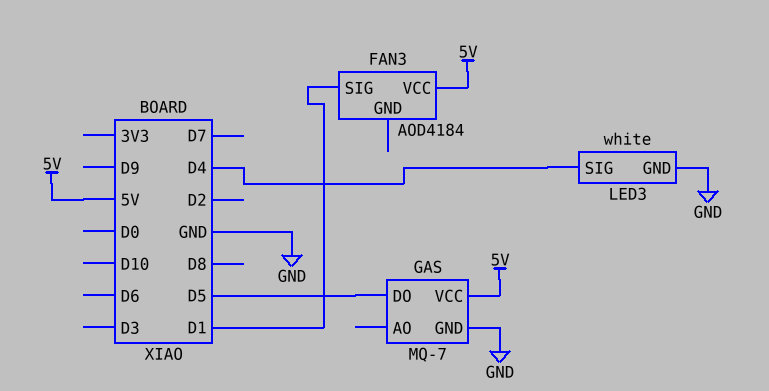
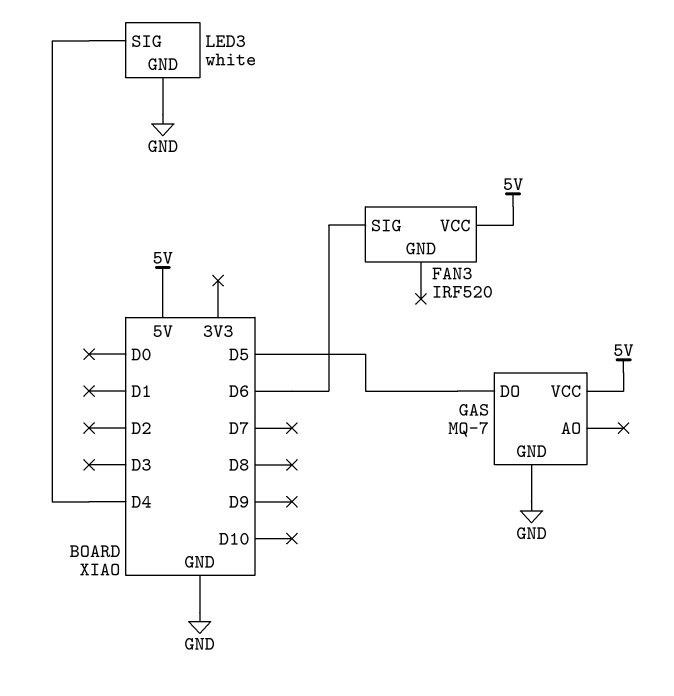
FAN3: AOD4184 -> IRF520
FAN3 pin SIG: D1 -> D6

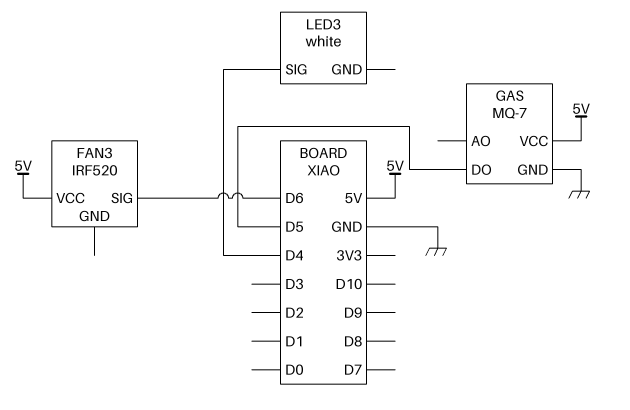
LED3 pin GND: GND -> none

